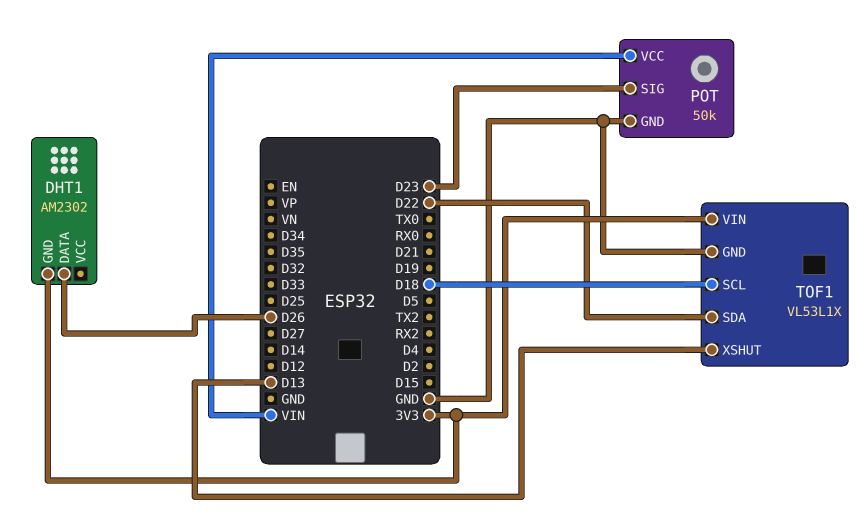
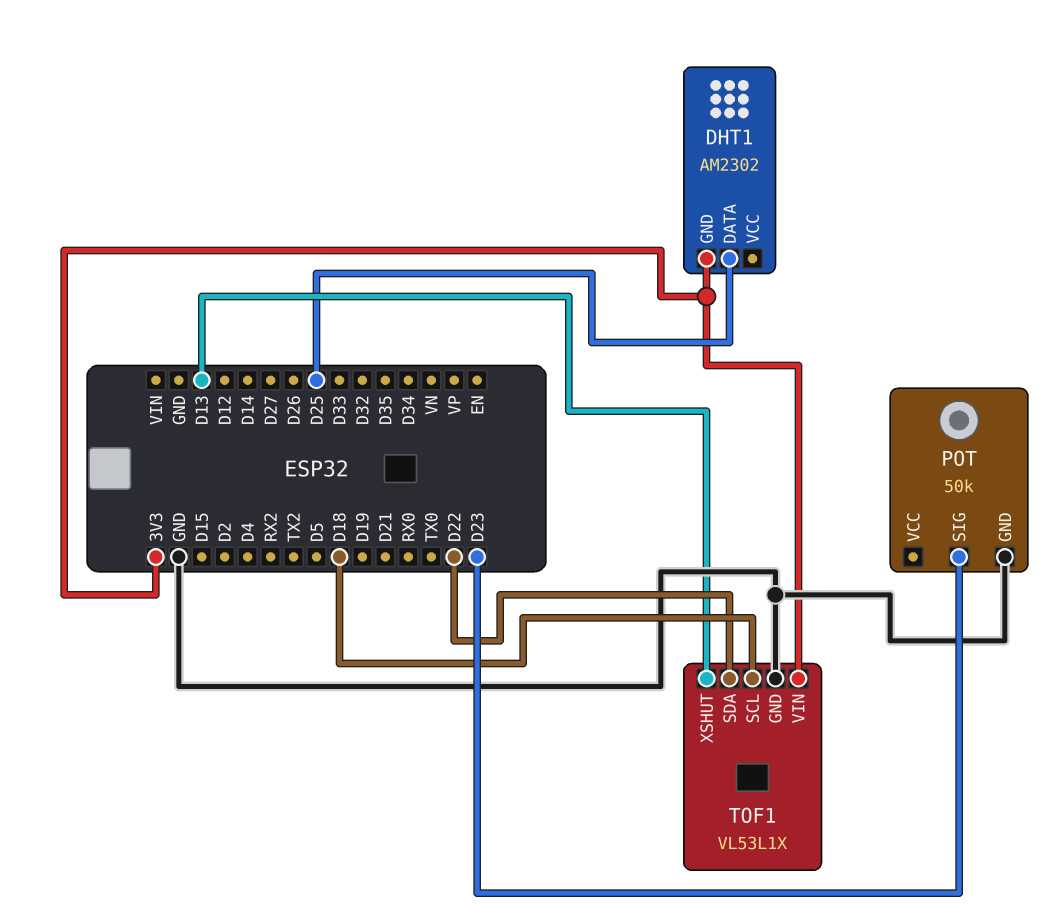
DHT1 pin DATA: D26 -> D25
POT pin VCC: VIN -> none

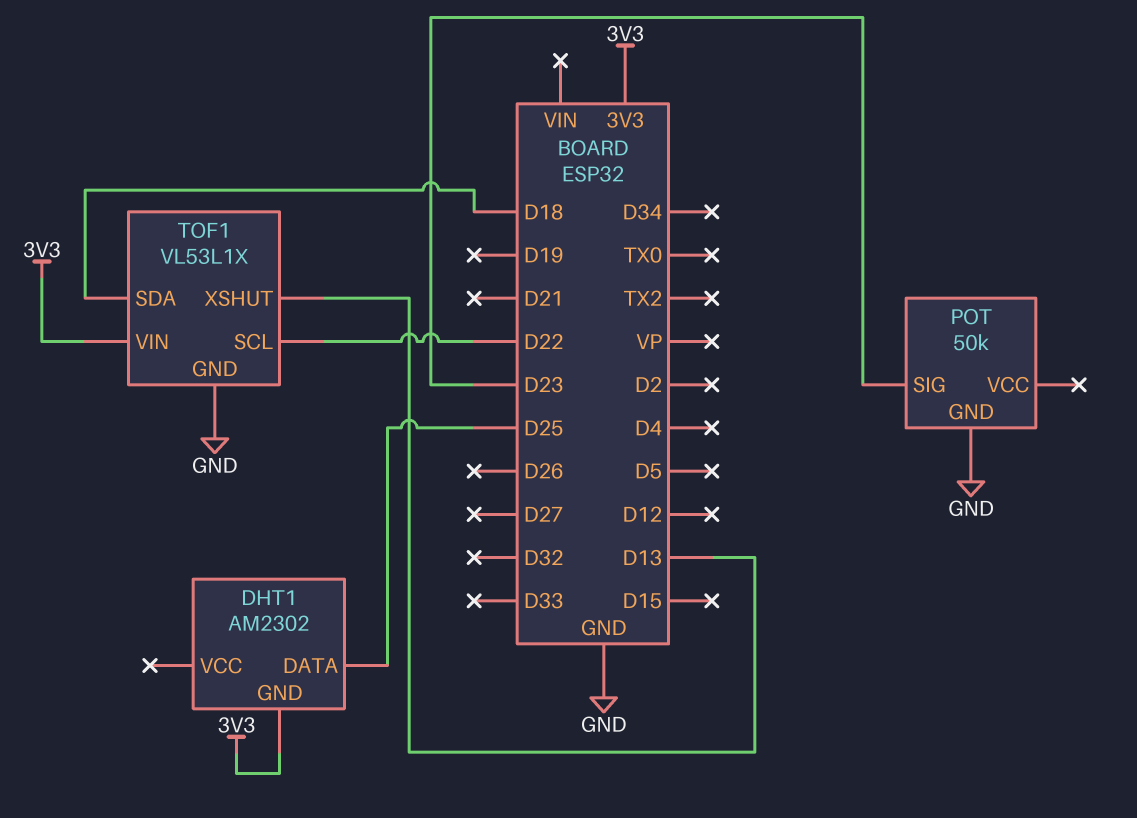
TOF1 pin SCL: D18 -> D22
TOF1 pin SDA: D22 -> D18

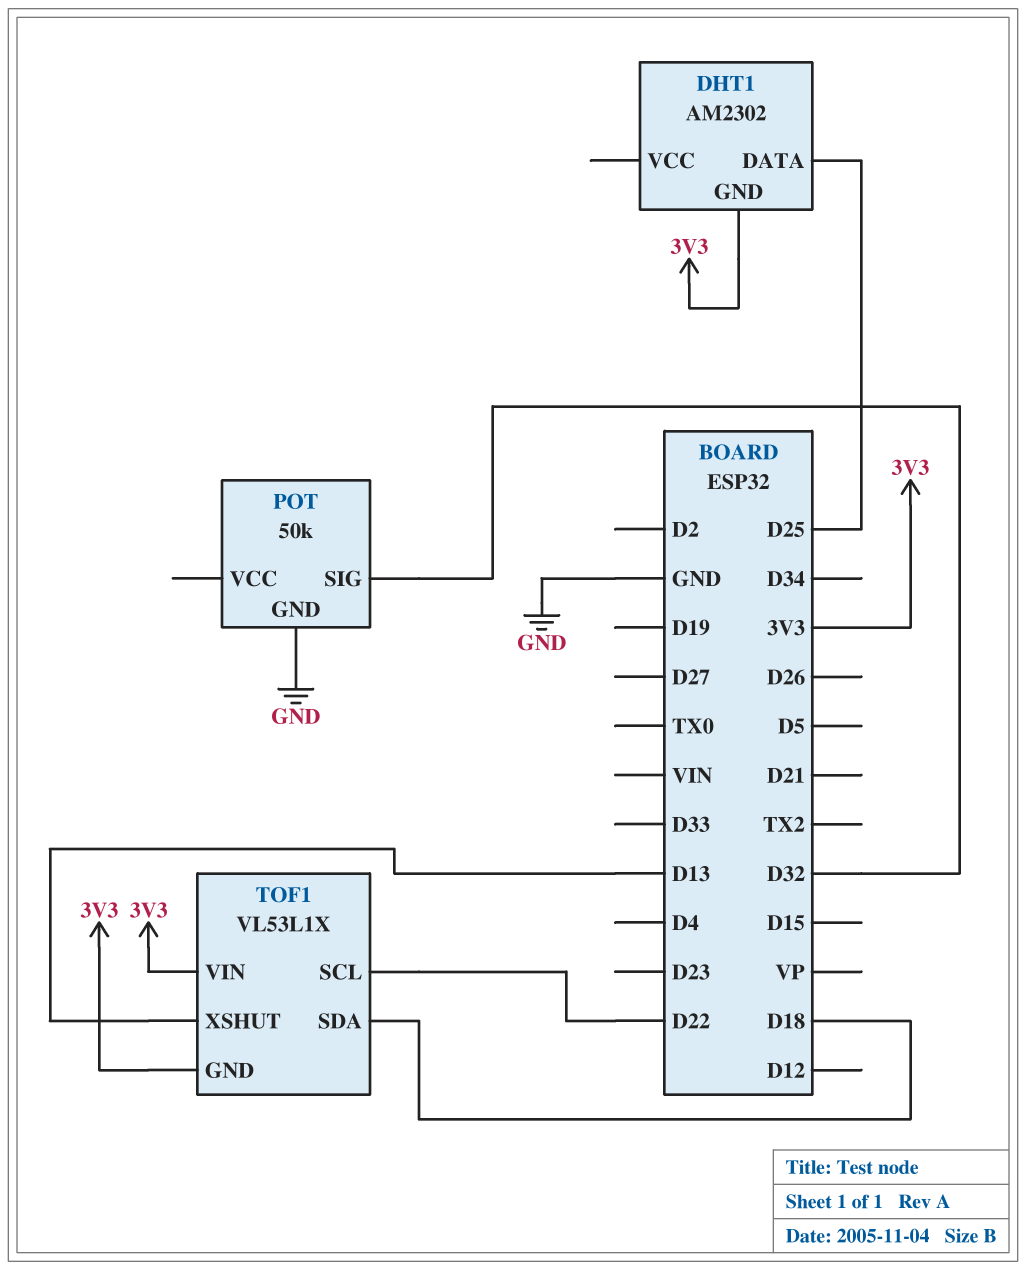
POT pin SIG: D23 -> D32
TOF1 pin GND: GND -> 3V3

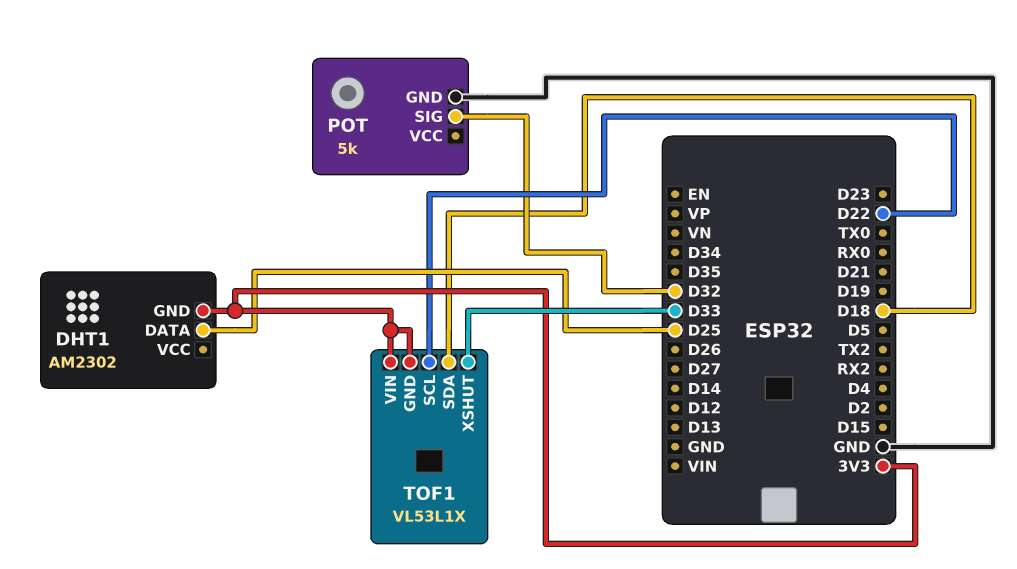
POT: 50k -> 5k
TOF1 pin XSHUT: D13 -> D33

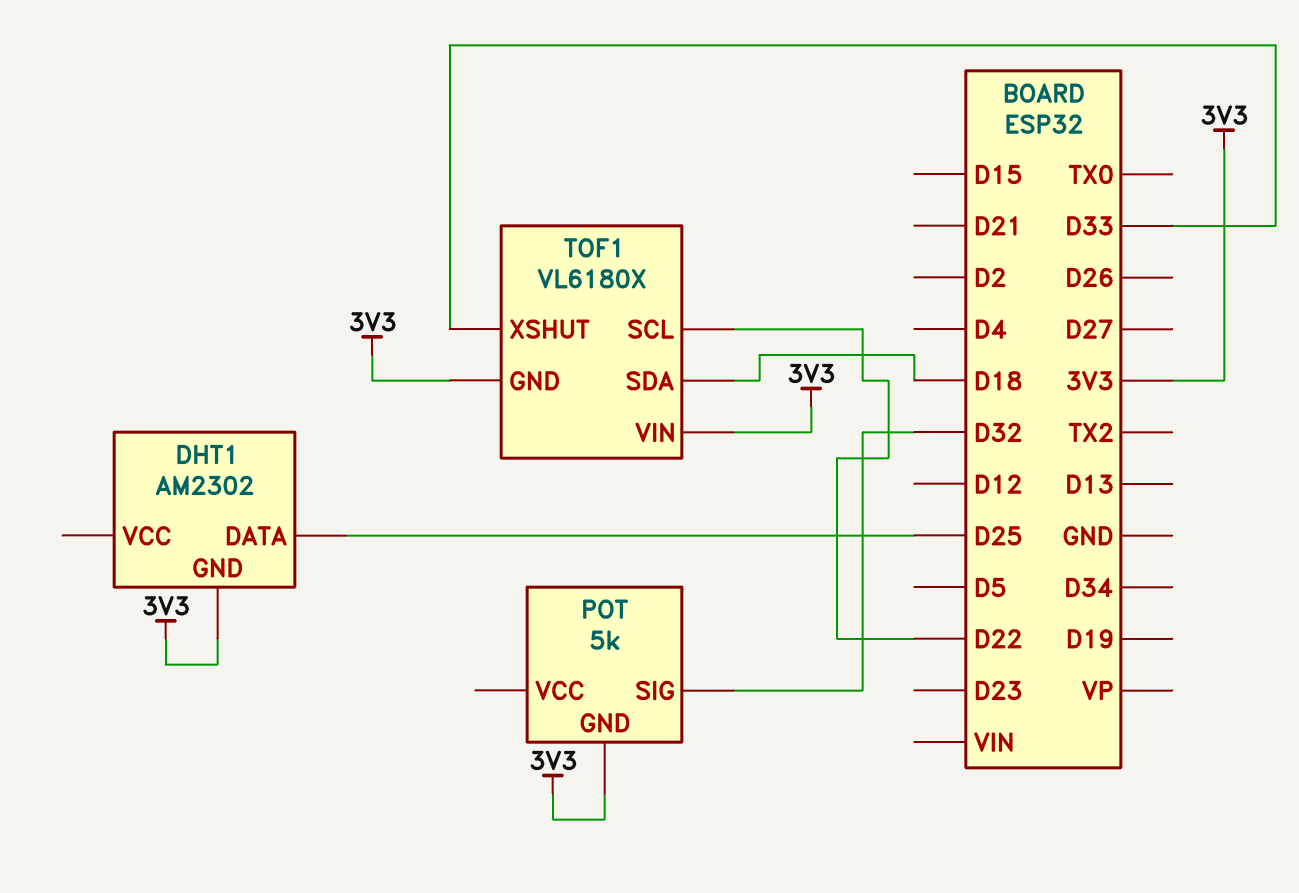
POT pin GND: GND -> 3V3
TOF1: VL53L1X -> VL6180X

